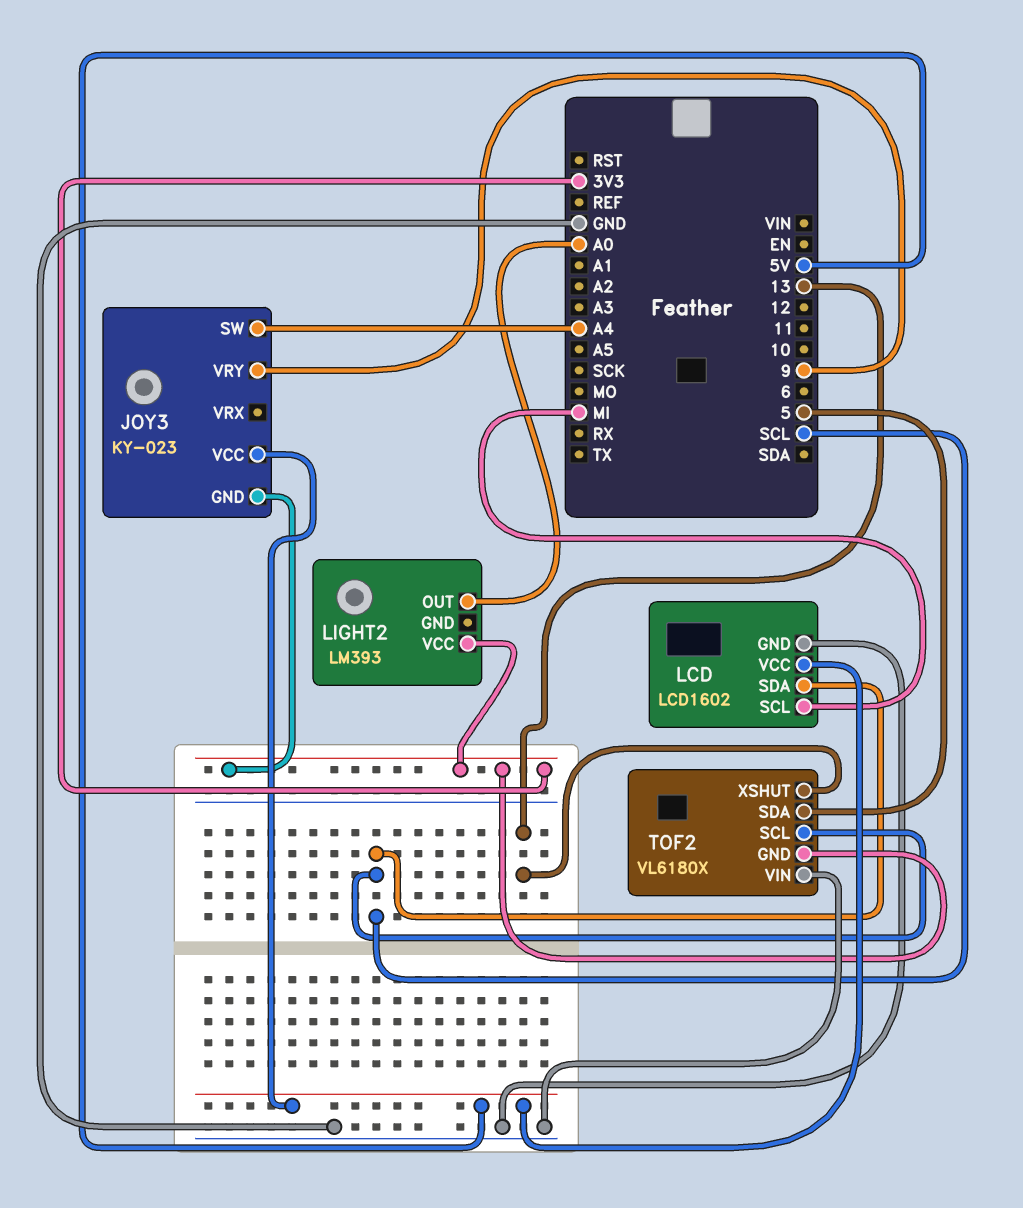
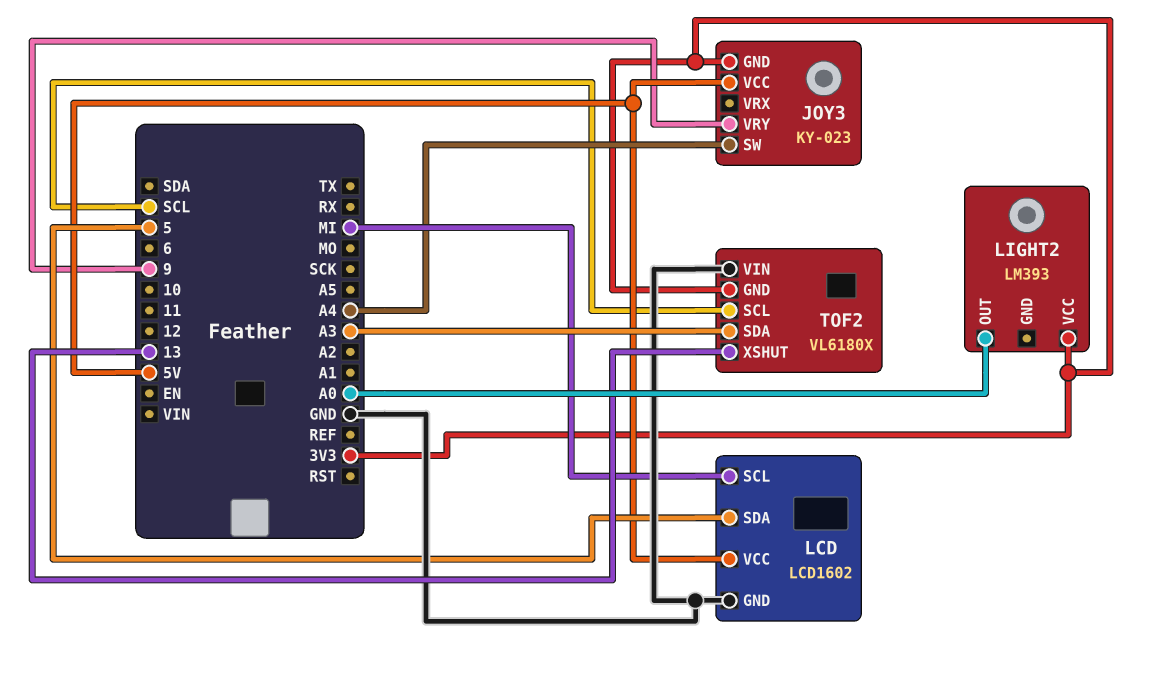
LCD pin SDA: SCL -> 5
TOF2 pin SDA: 5 -> A3

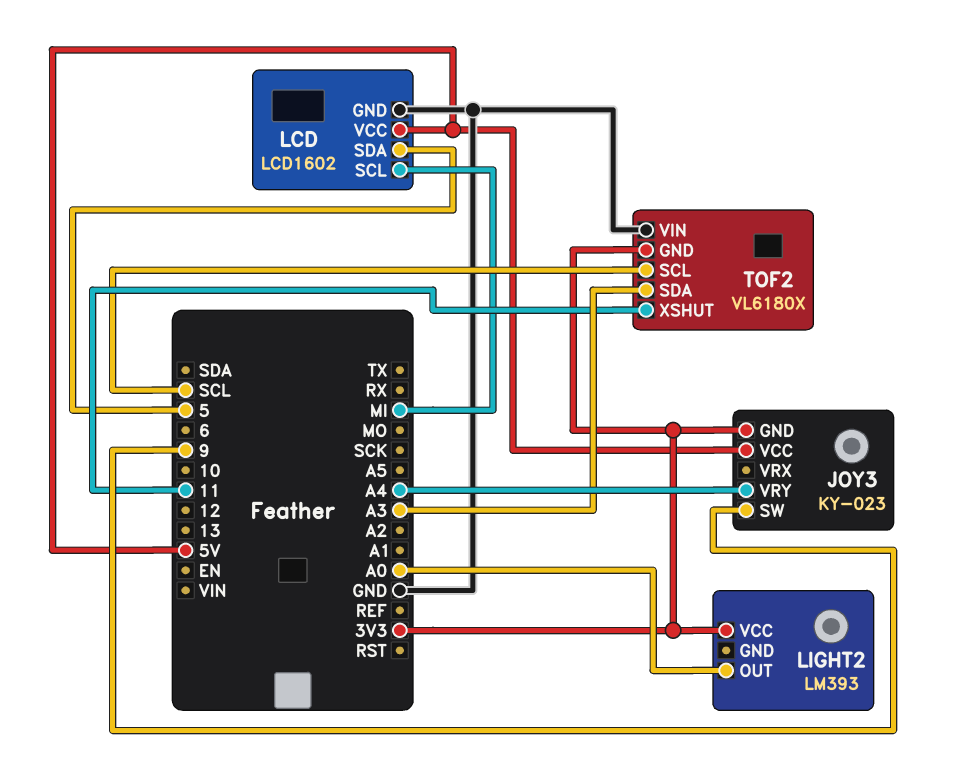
JOY3 pin SW: A4 -> 9
JOY3 pin VRY: 9 -> A4
TOF2 pin XSHUT: 13 -> 11

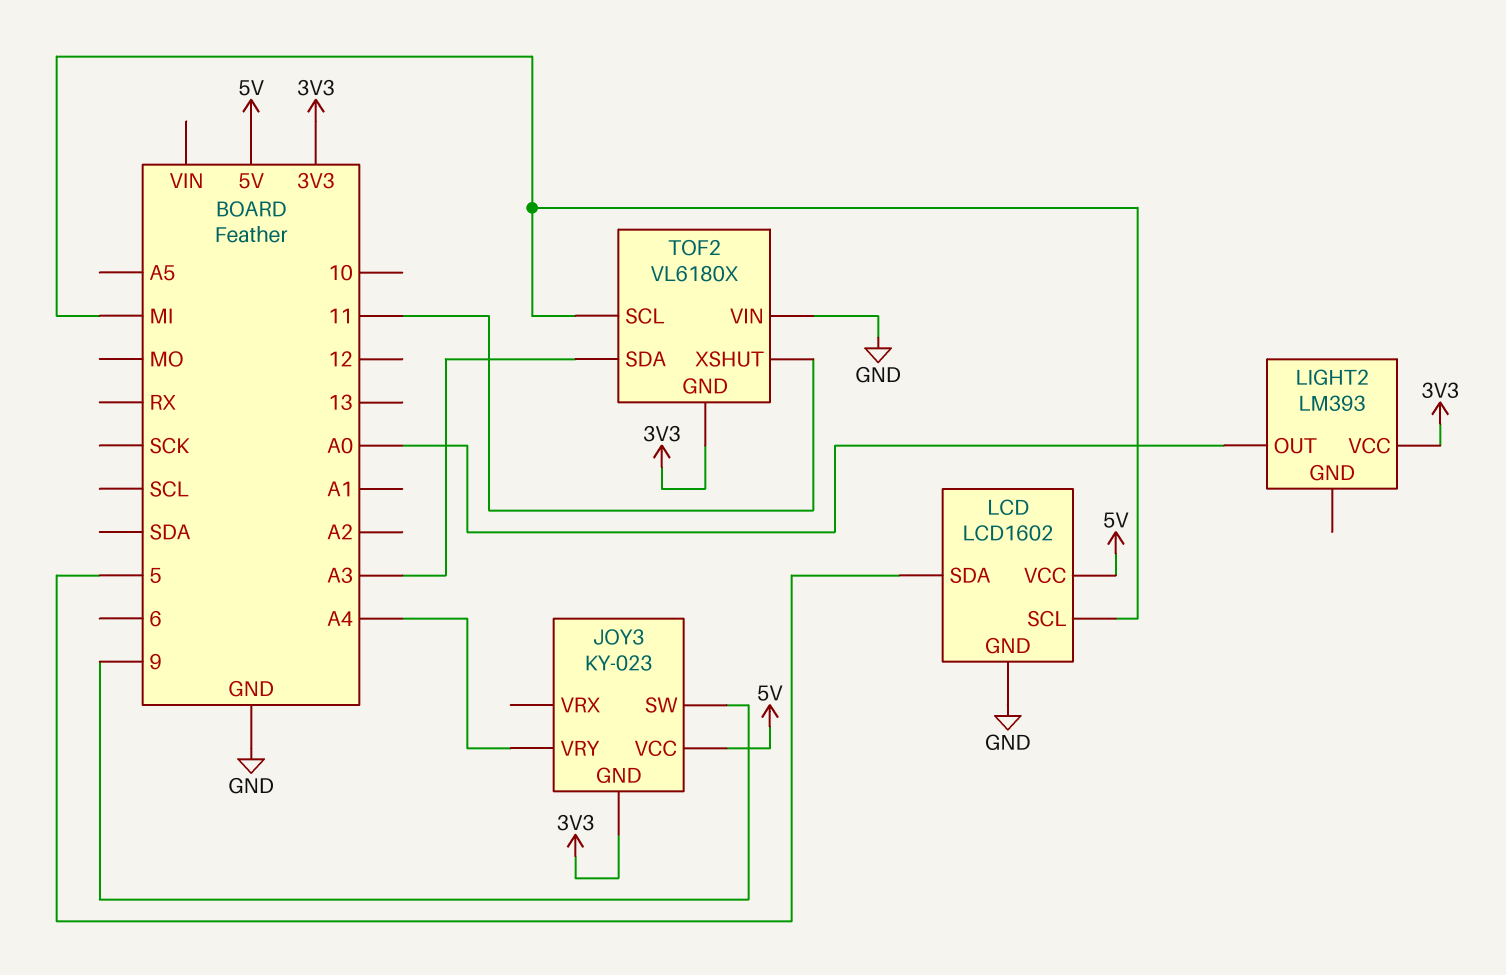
TOF2 pin SCL: SCL -> MI

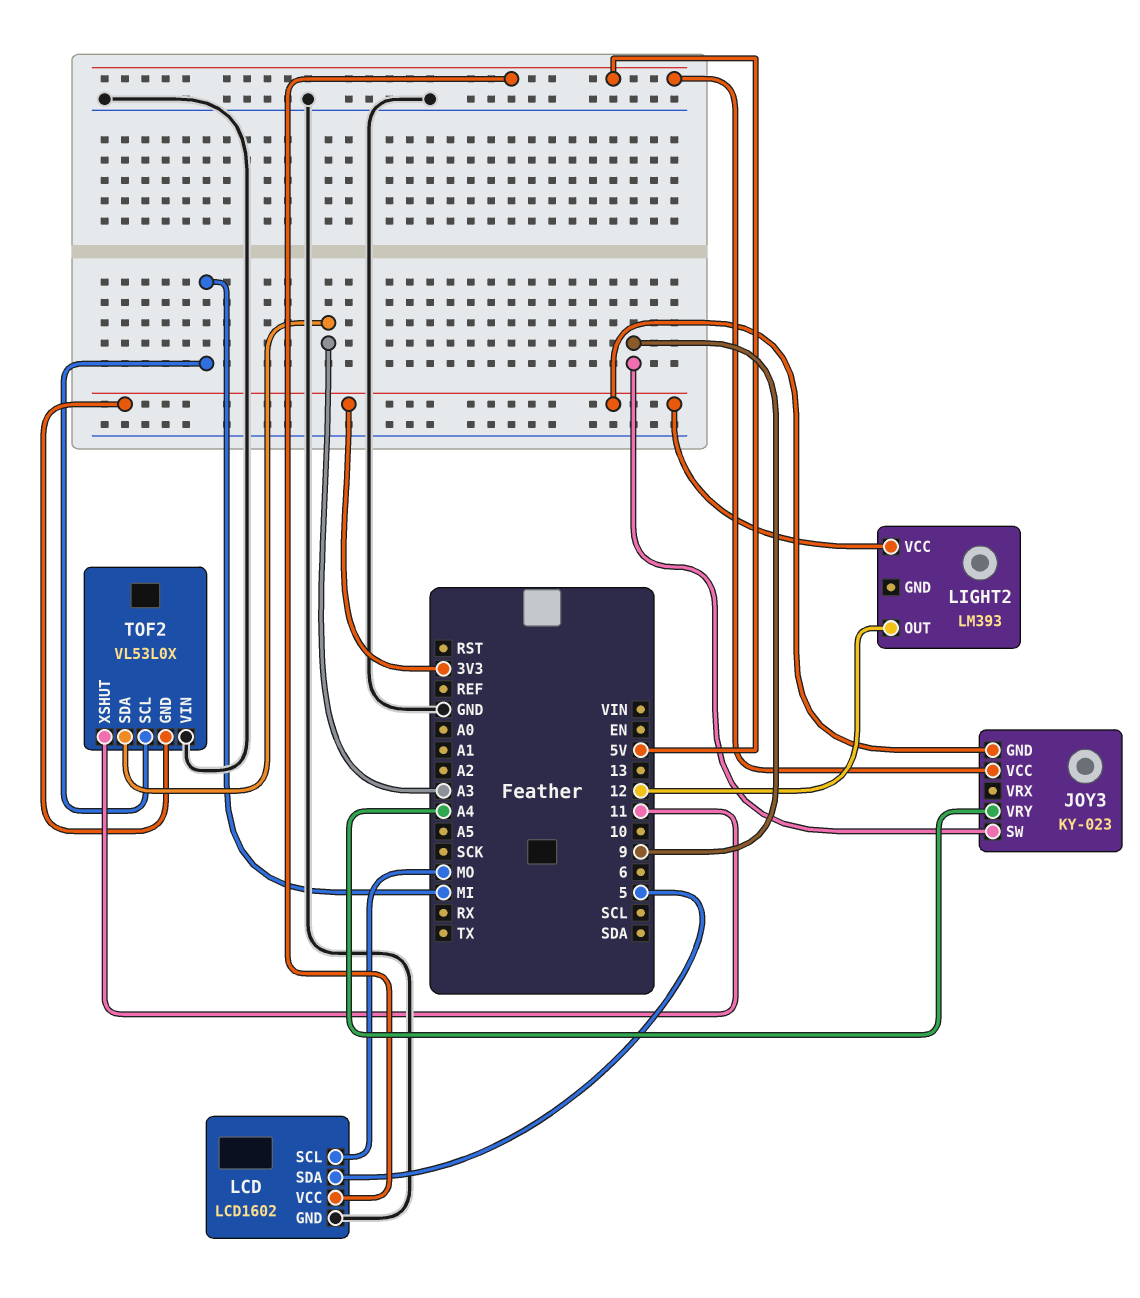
LCD pin SCL: MI -> MO
LIGHT2 pin OUT: A0 -> 12
TOF2: VL6180X -> VL53L0X

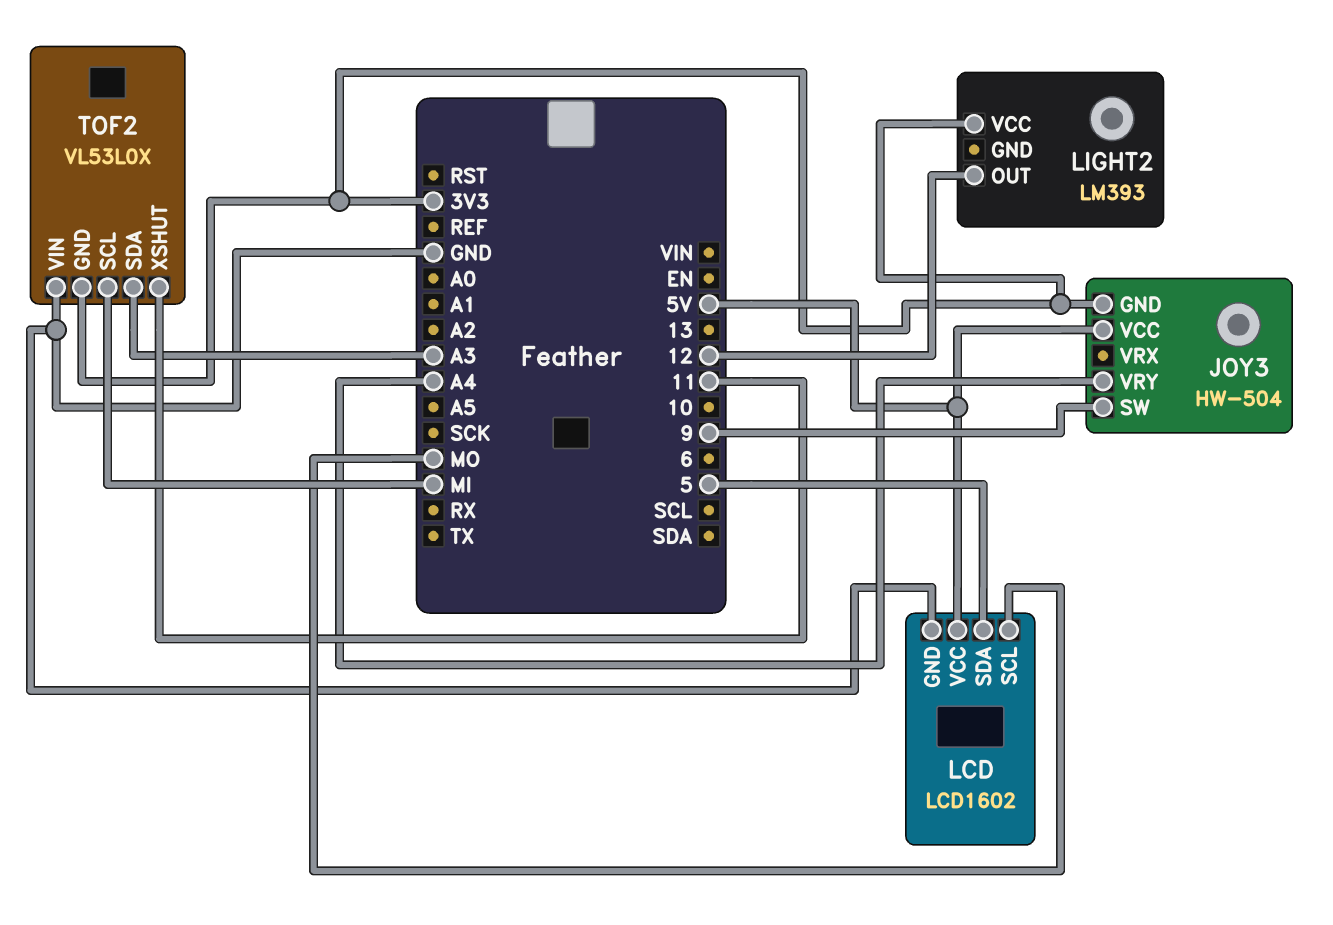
JOY3: KY-023 -> HW-504

